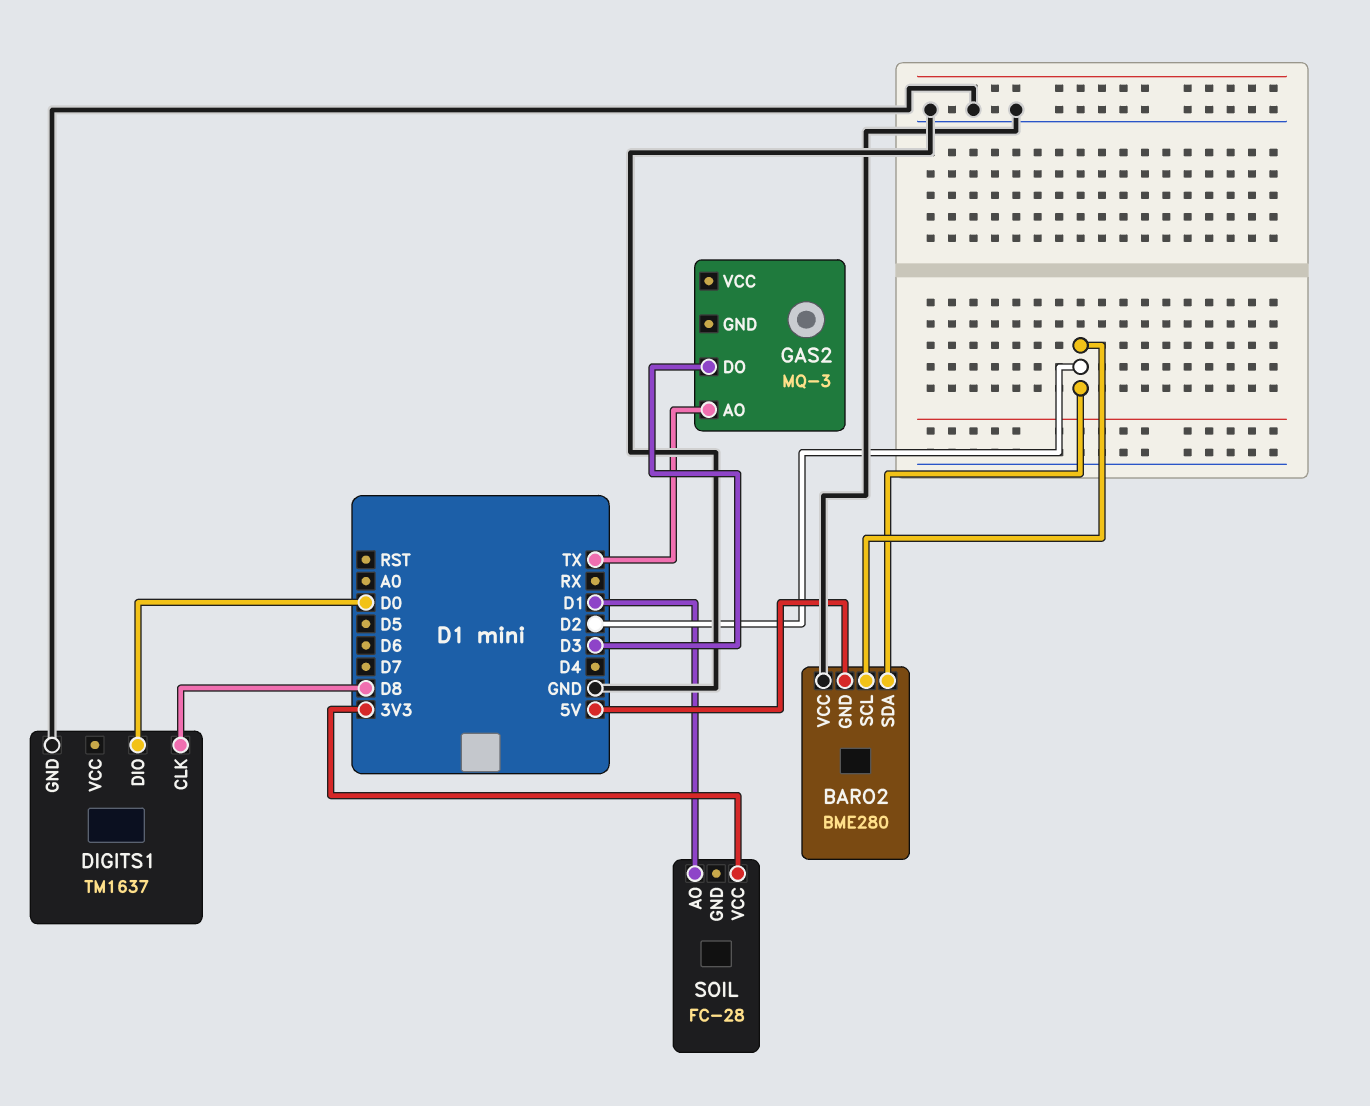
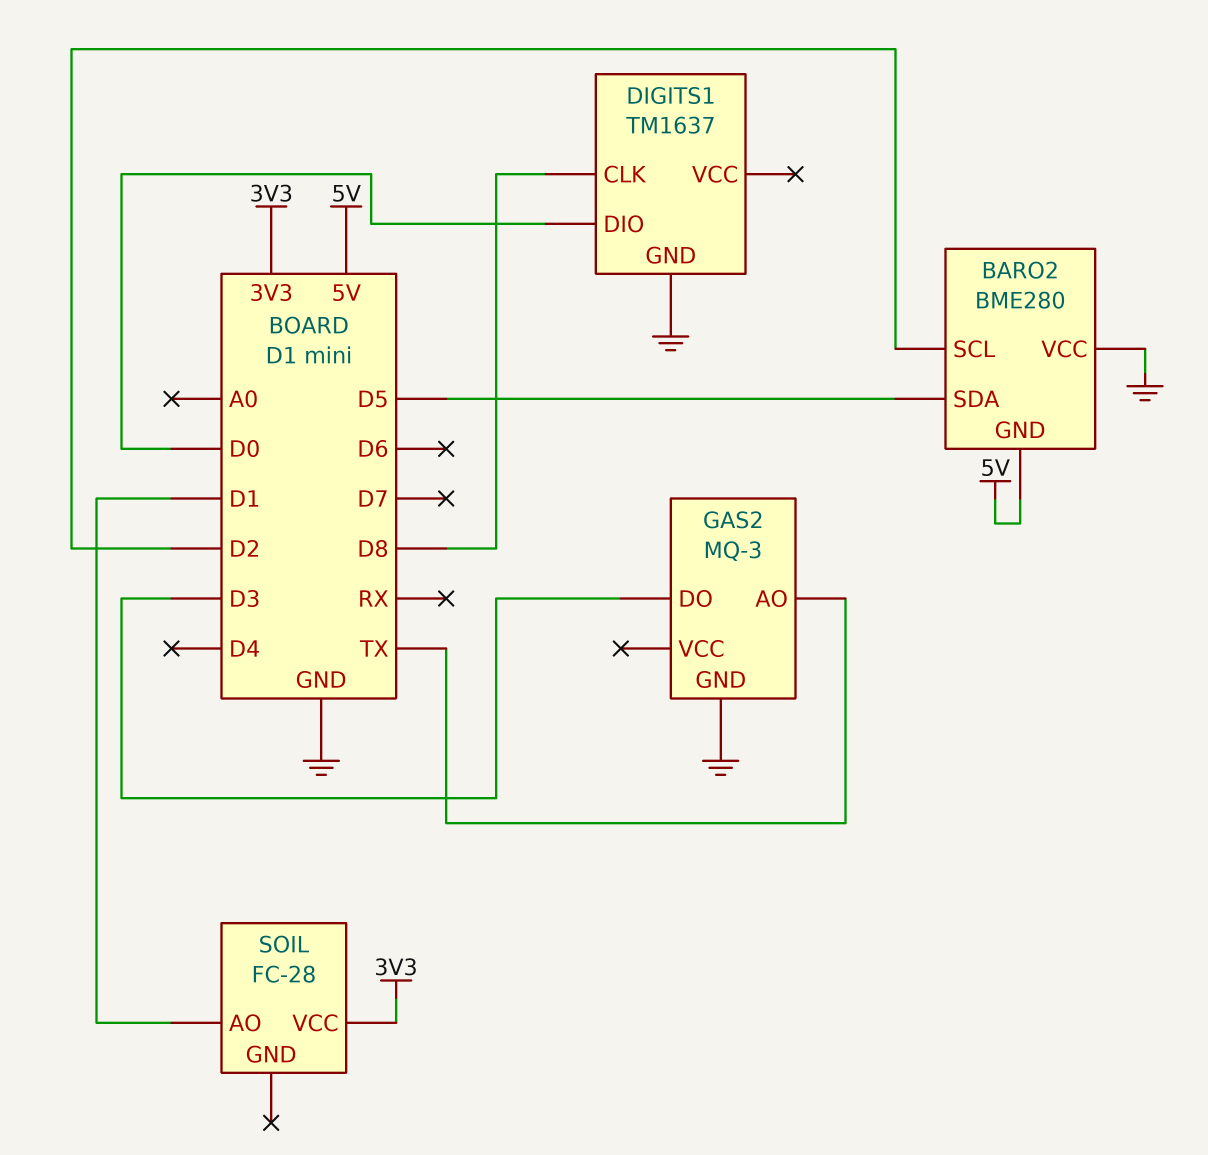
BARO2 pin SDA: D2 -> D5
GAS2 pin GND: none -> GND

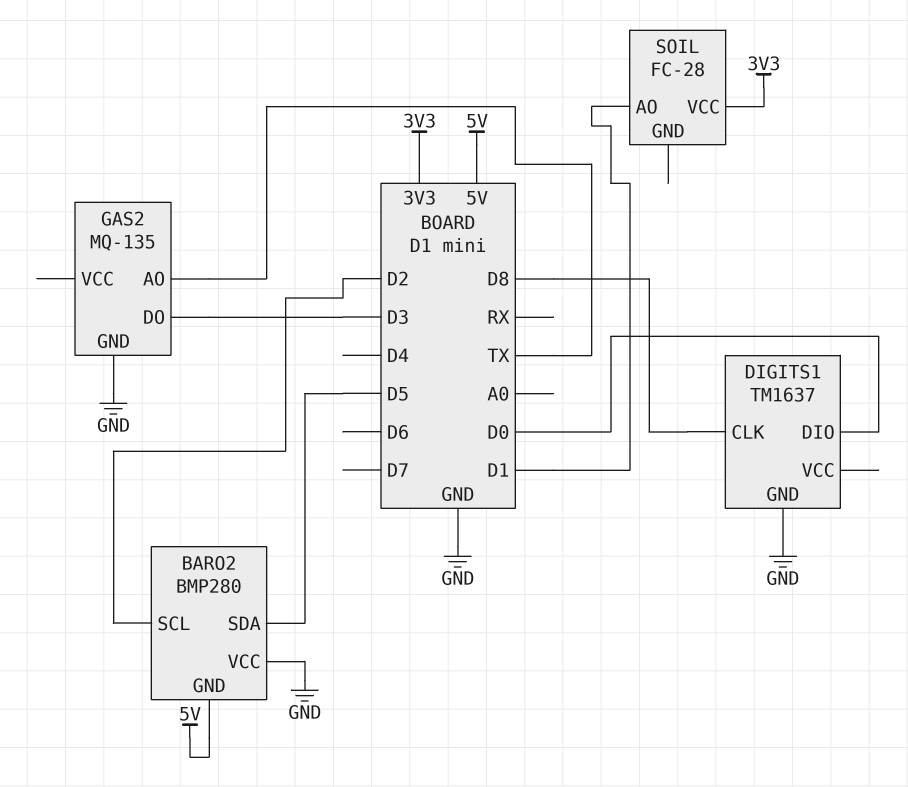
BARO2: BME280 -> BMP280
GAS2: MQ-3 -> MQ-135

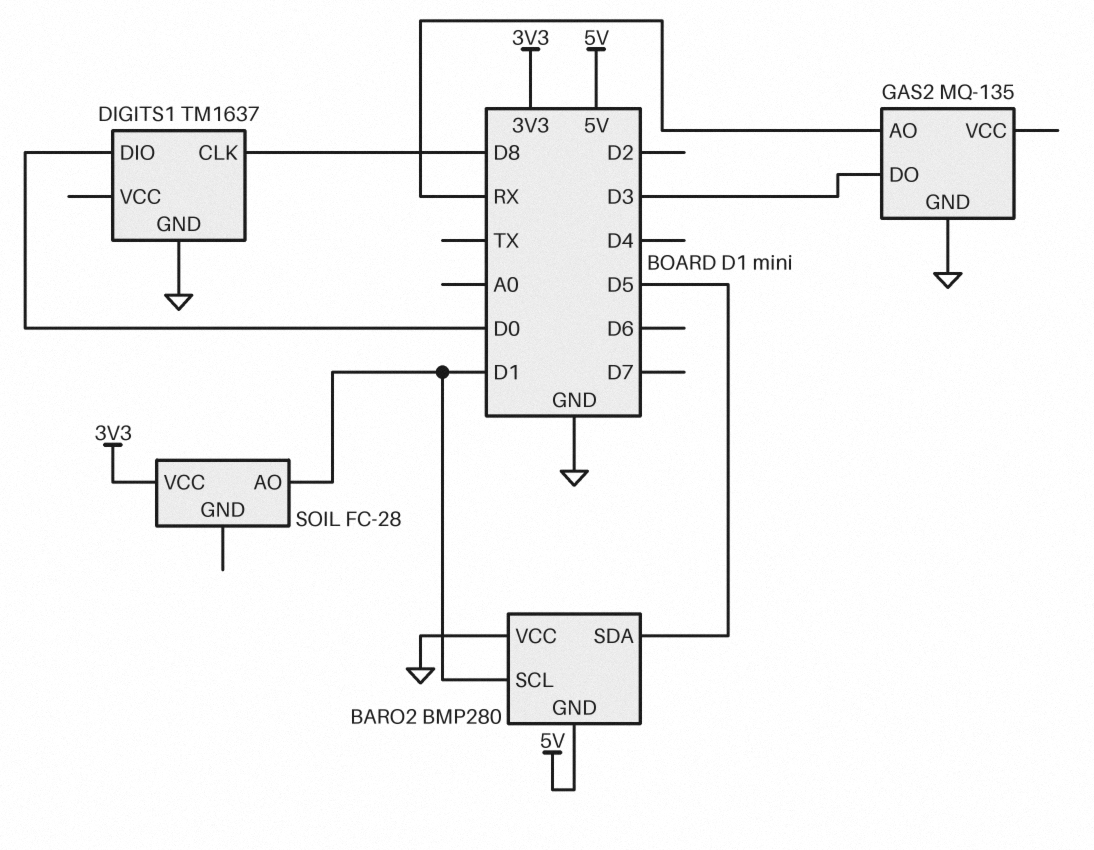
BARO2 pin SCL: D2 -> D1
GAS2 pin AO: TX -> RX

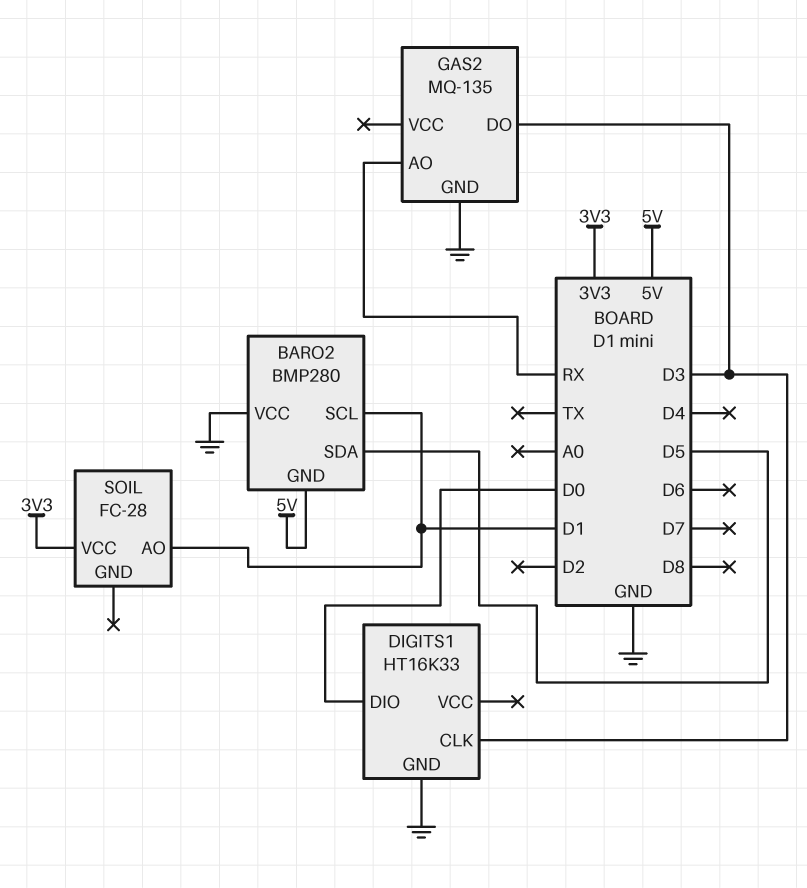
DIGITS1: TM1637 -> HT16K33
DIGITS1 pin CLK: D8 -> D3

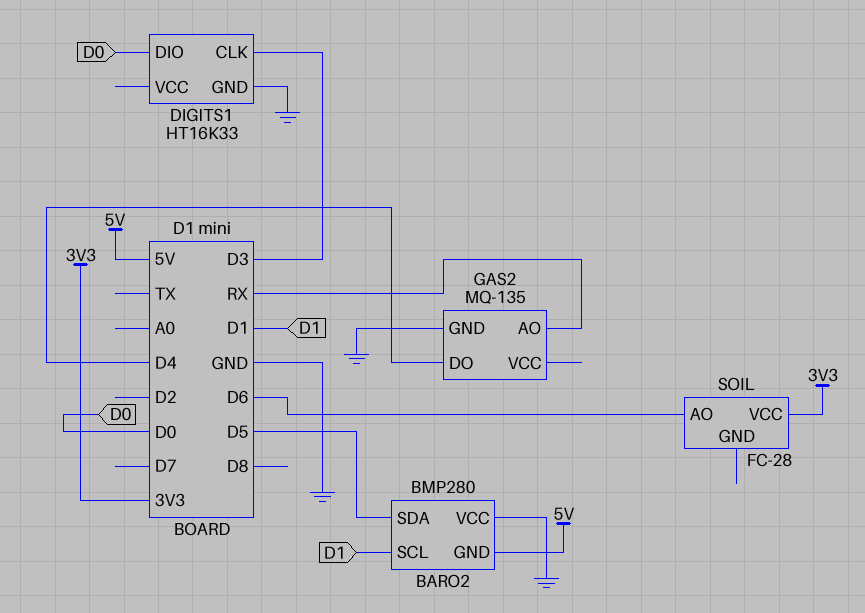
GAS2 pin DO: D3 -> D4
SOIL pin AO: D1 -> D6

